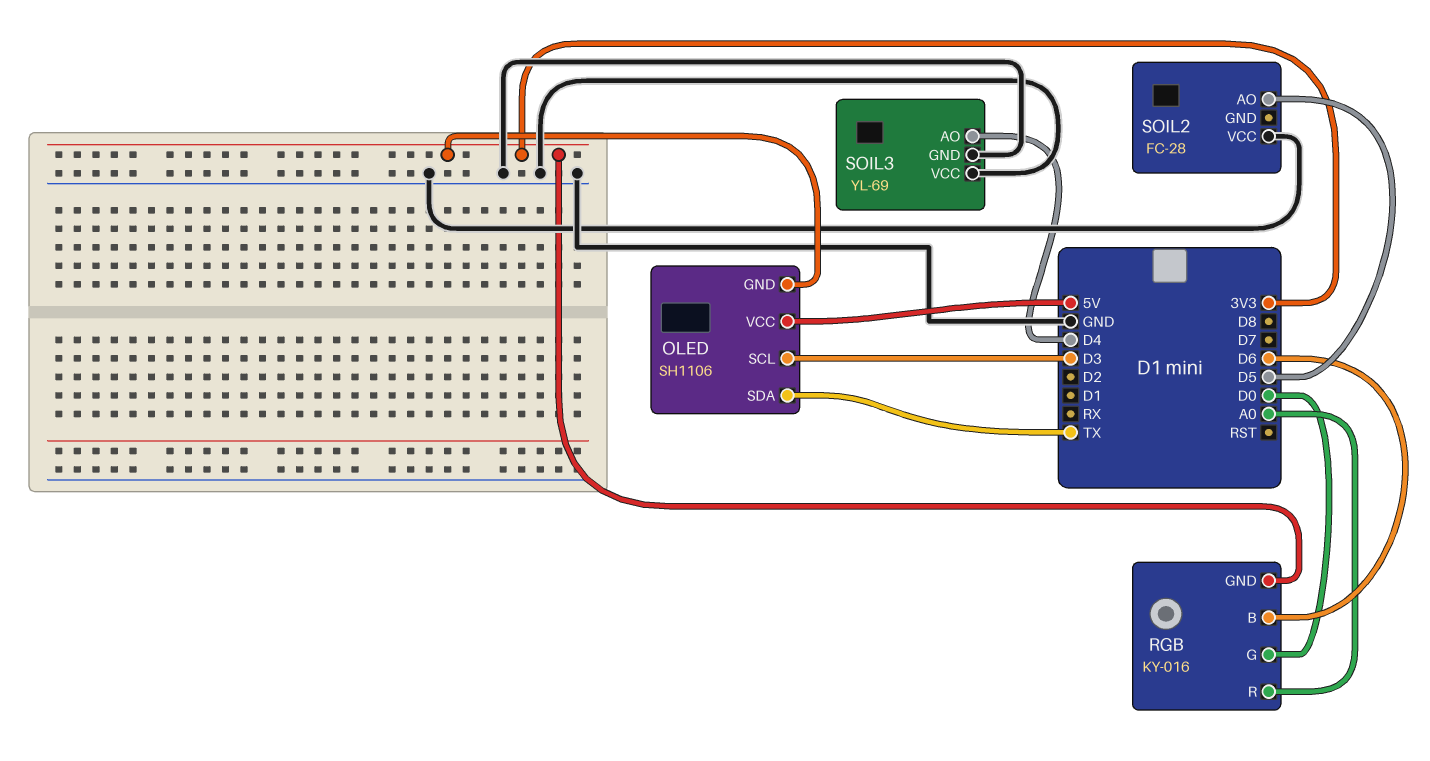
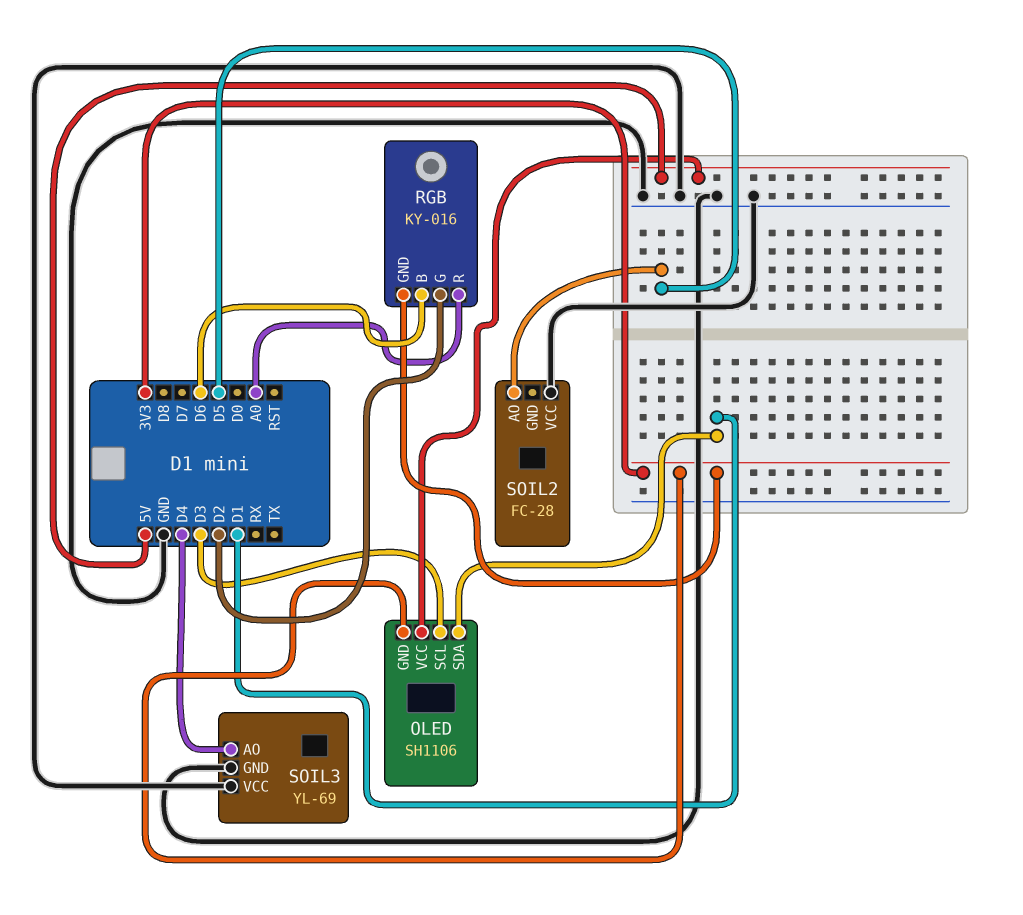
OLED pin SDA: TX -> D1
RGB pin G: D0 -> D2

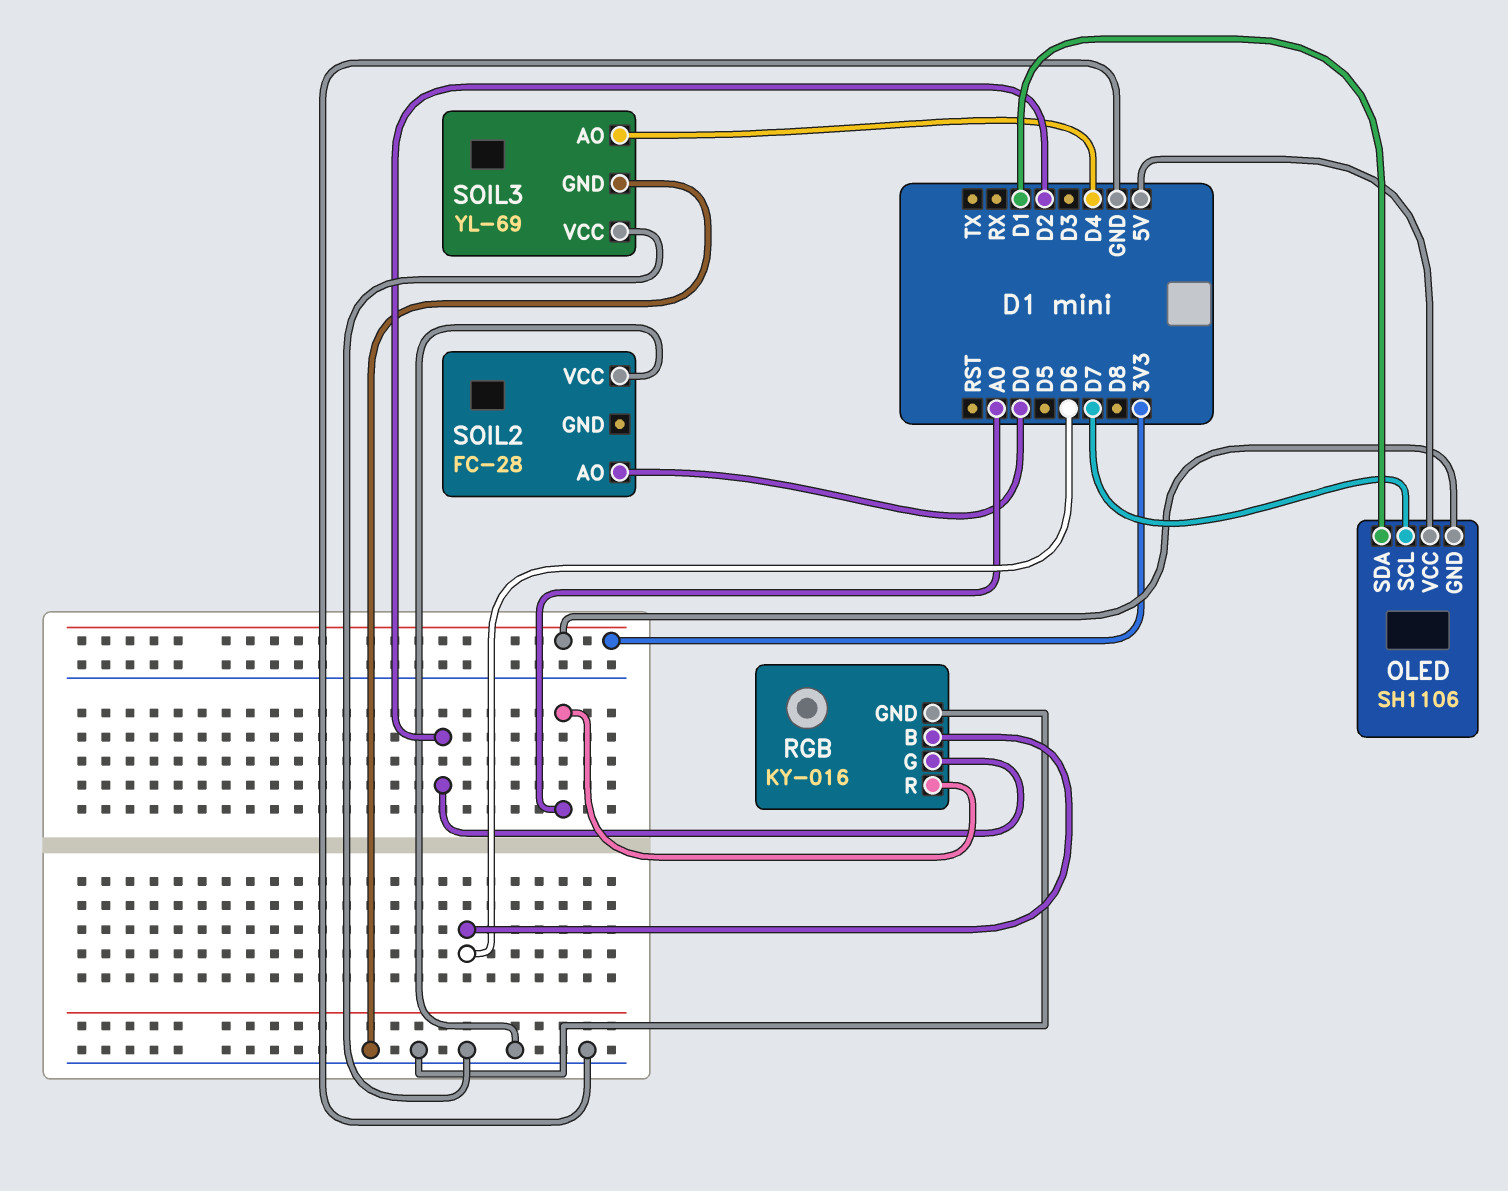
OLED pin SCL: D3 -> D7
RGB pin GND: 3V3 -> GND
SOIL2 pin AO: D5 -> D0

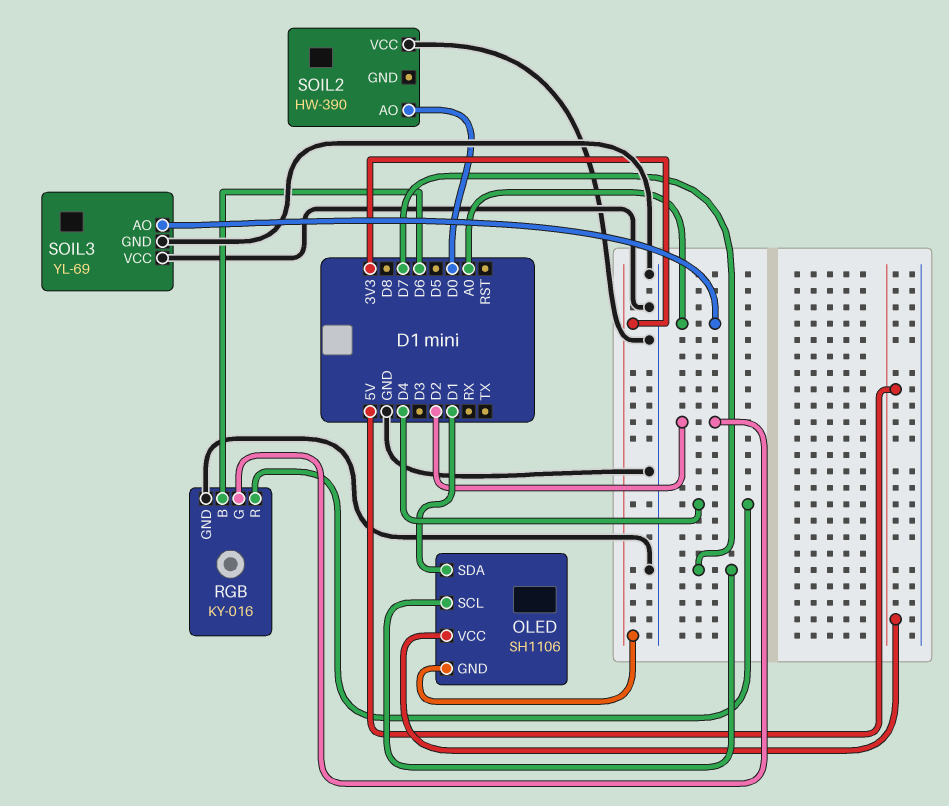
RGB pin R: A0 -> D4
SOIL2: FC-28 -> HW-390
SOIL3 pin AO: D4 -> A0

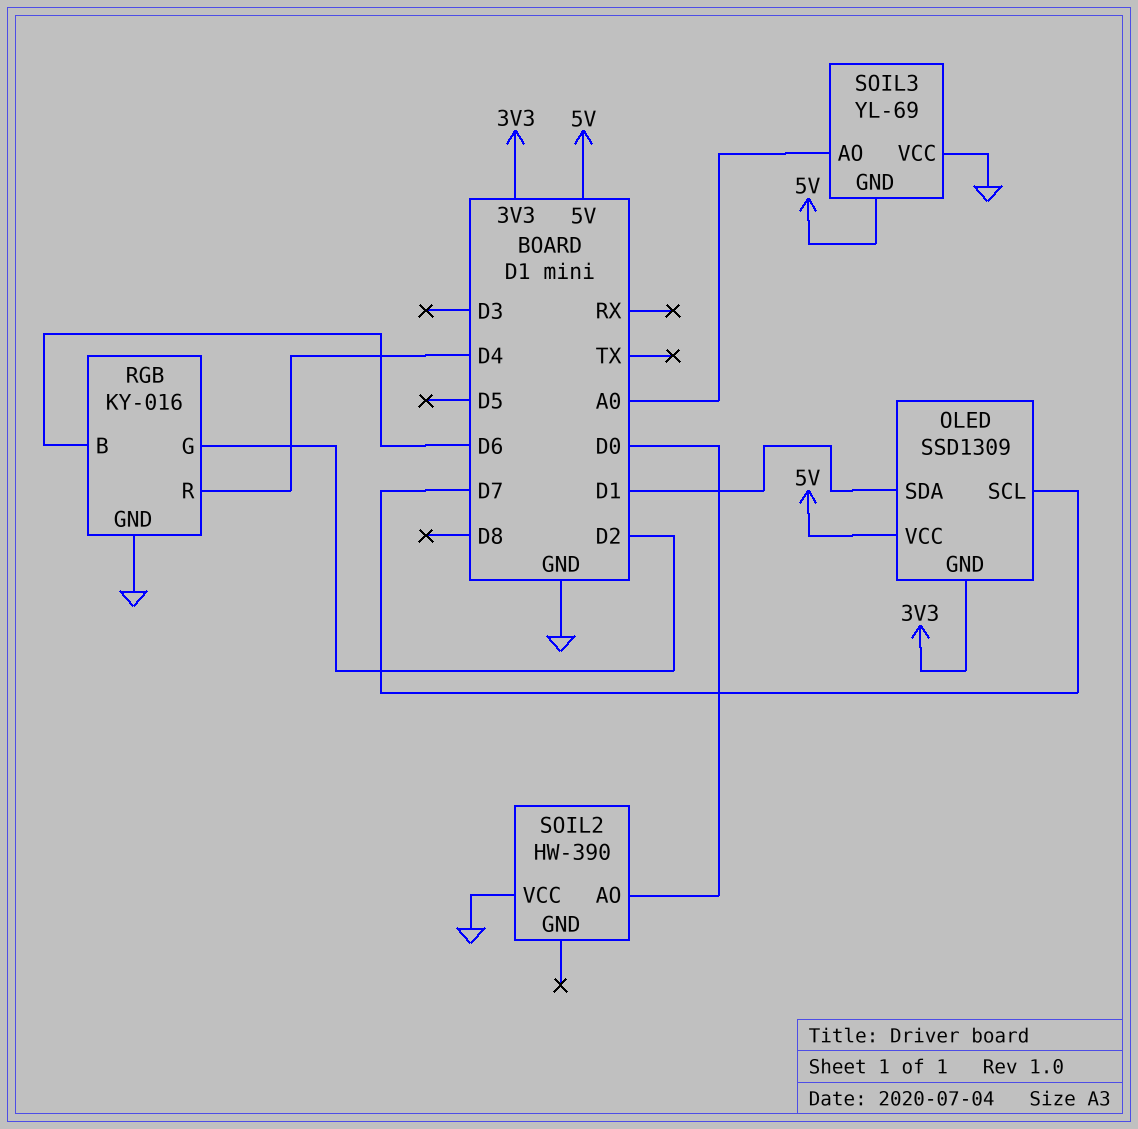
OLED: SH1106 -> SSD1309
SOIL3 pin GND: GND -> 5V

